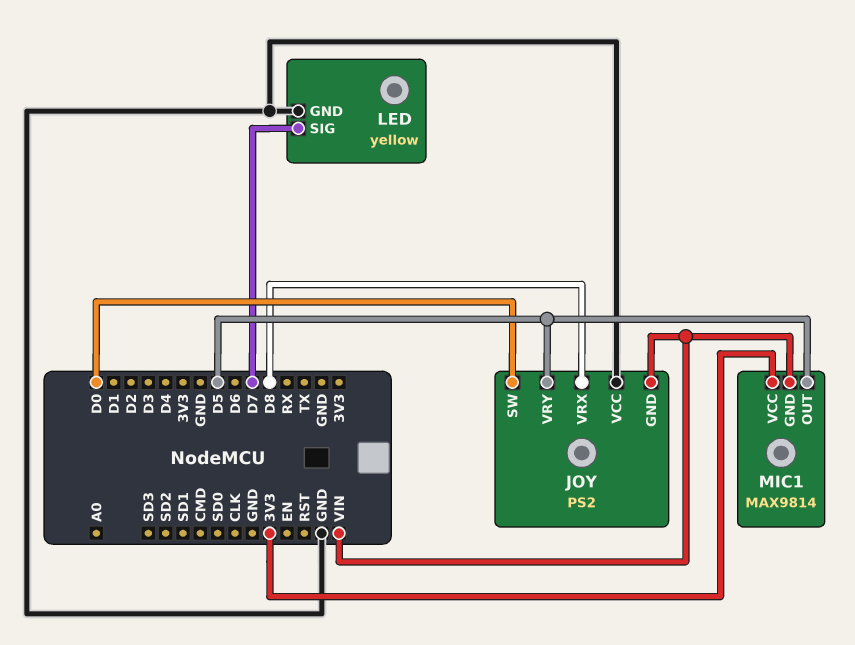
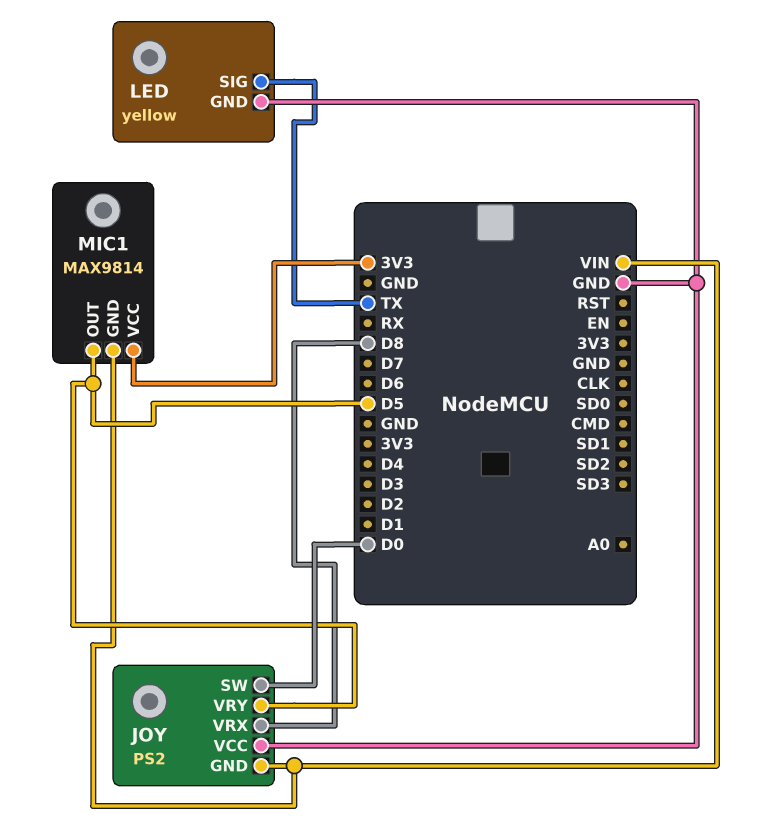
LED pin SIG: D7 -> TX

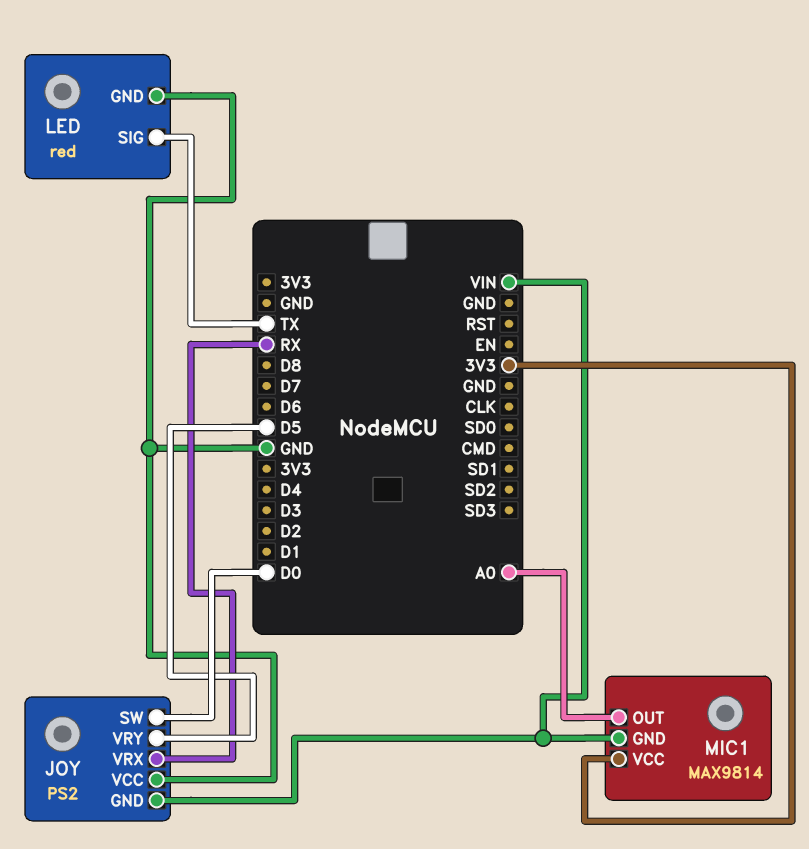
JOY pin VRX: D8 -> RX
LED: yellow -> red
MIC1 pin OUT: D5 -> A0

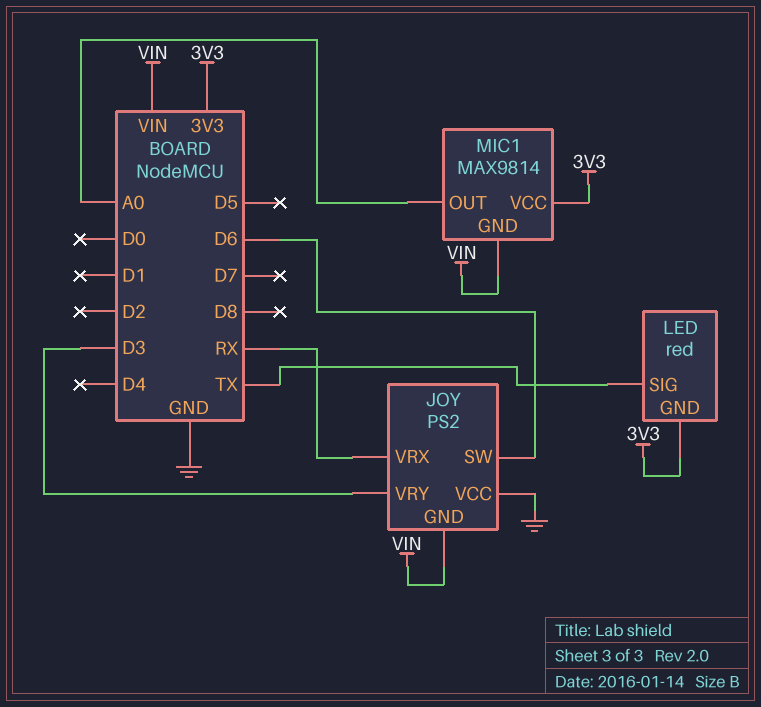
JOY pin SW: D0 -> D6
JOY pin VRY: D5 -> D3
LED pin GND: GND -> 3V3

